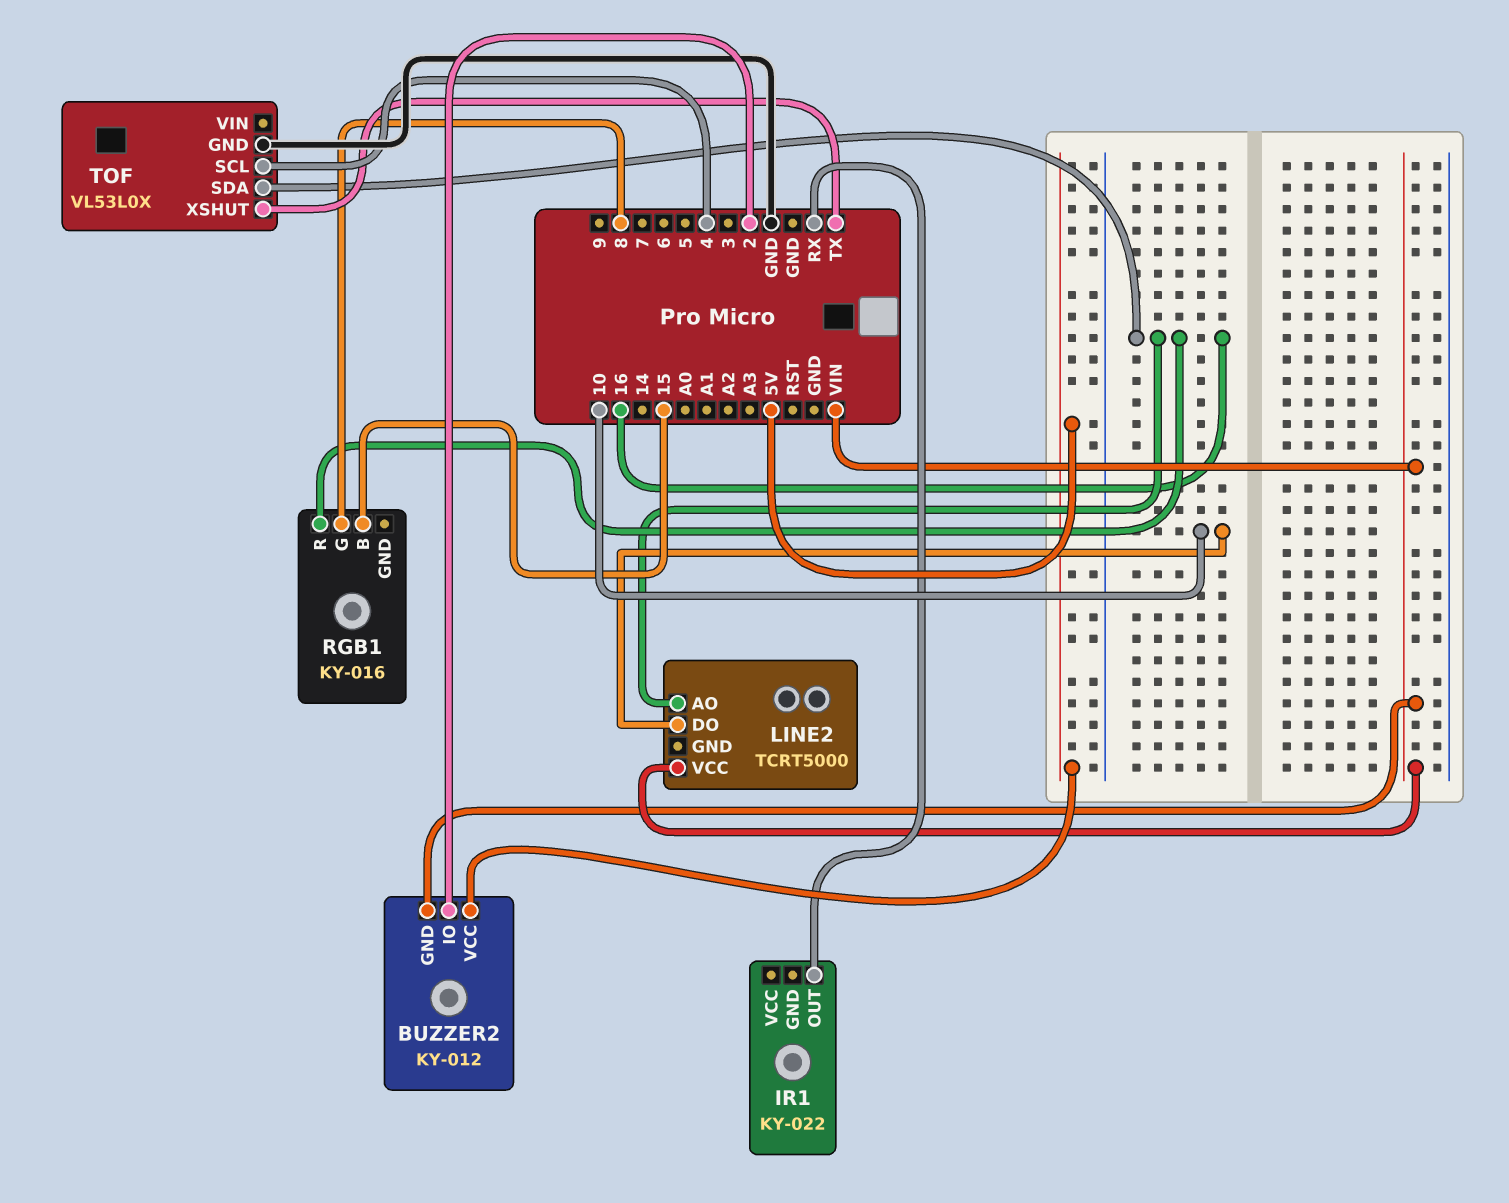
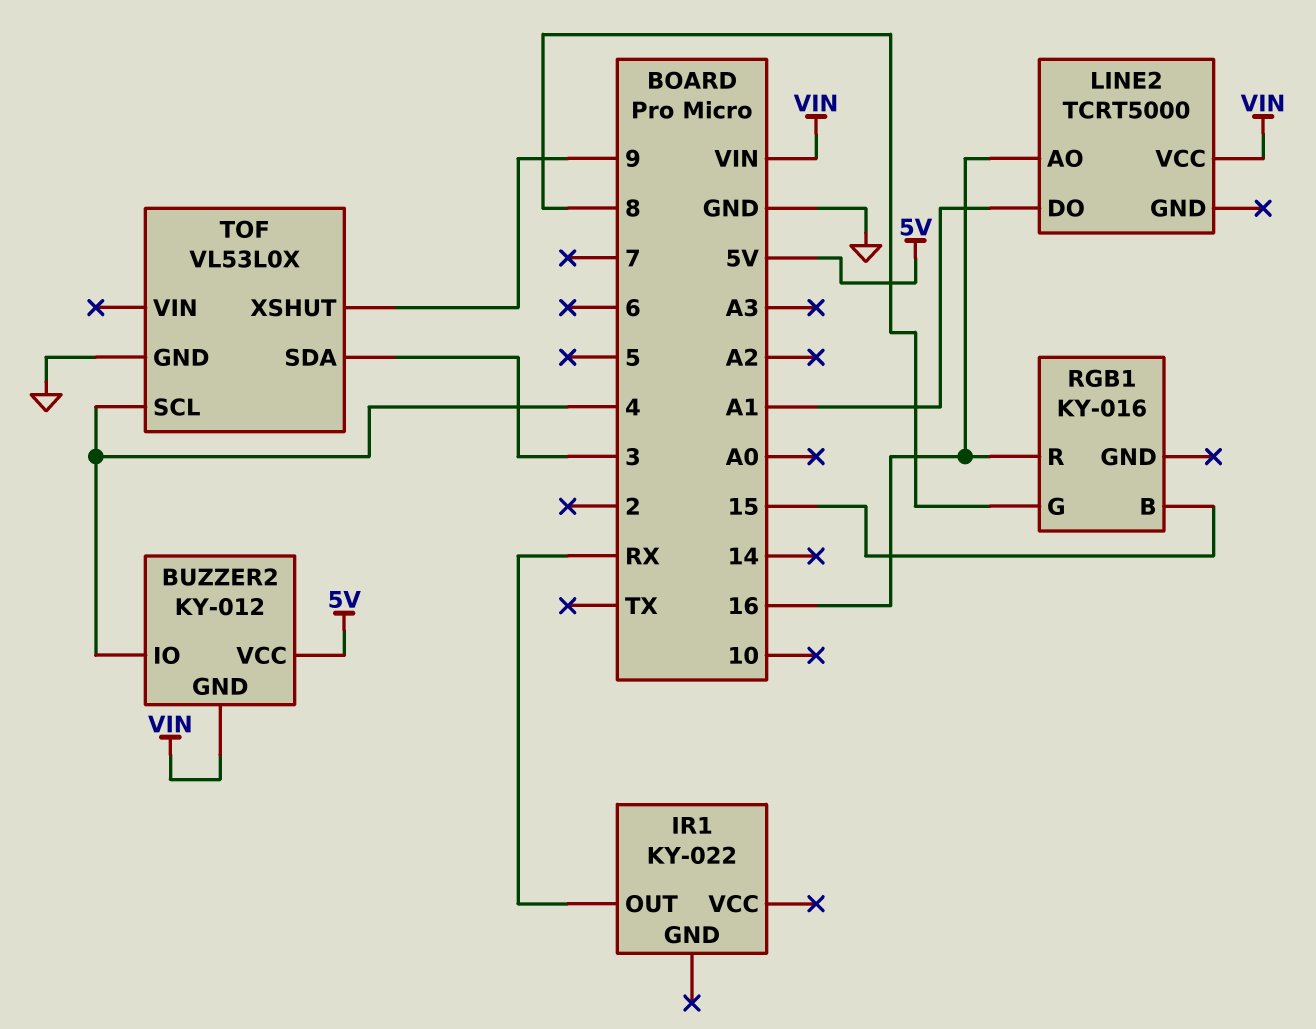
BUZZER2 pin IO: 2 -> 4
LINE2 pin DO: 10 -> A1
TOF pin SDA: 16 -> 3
TOF pin XSHUT: TX -> 9

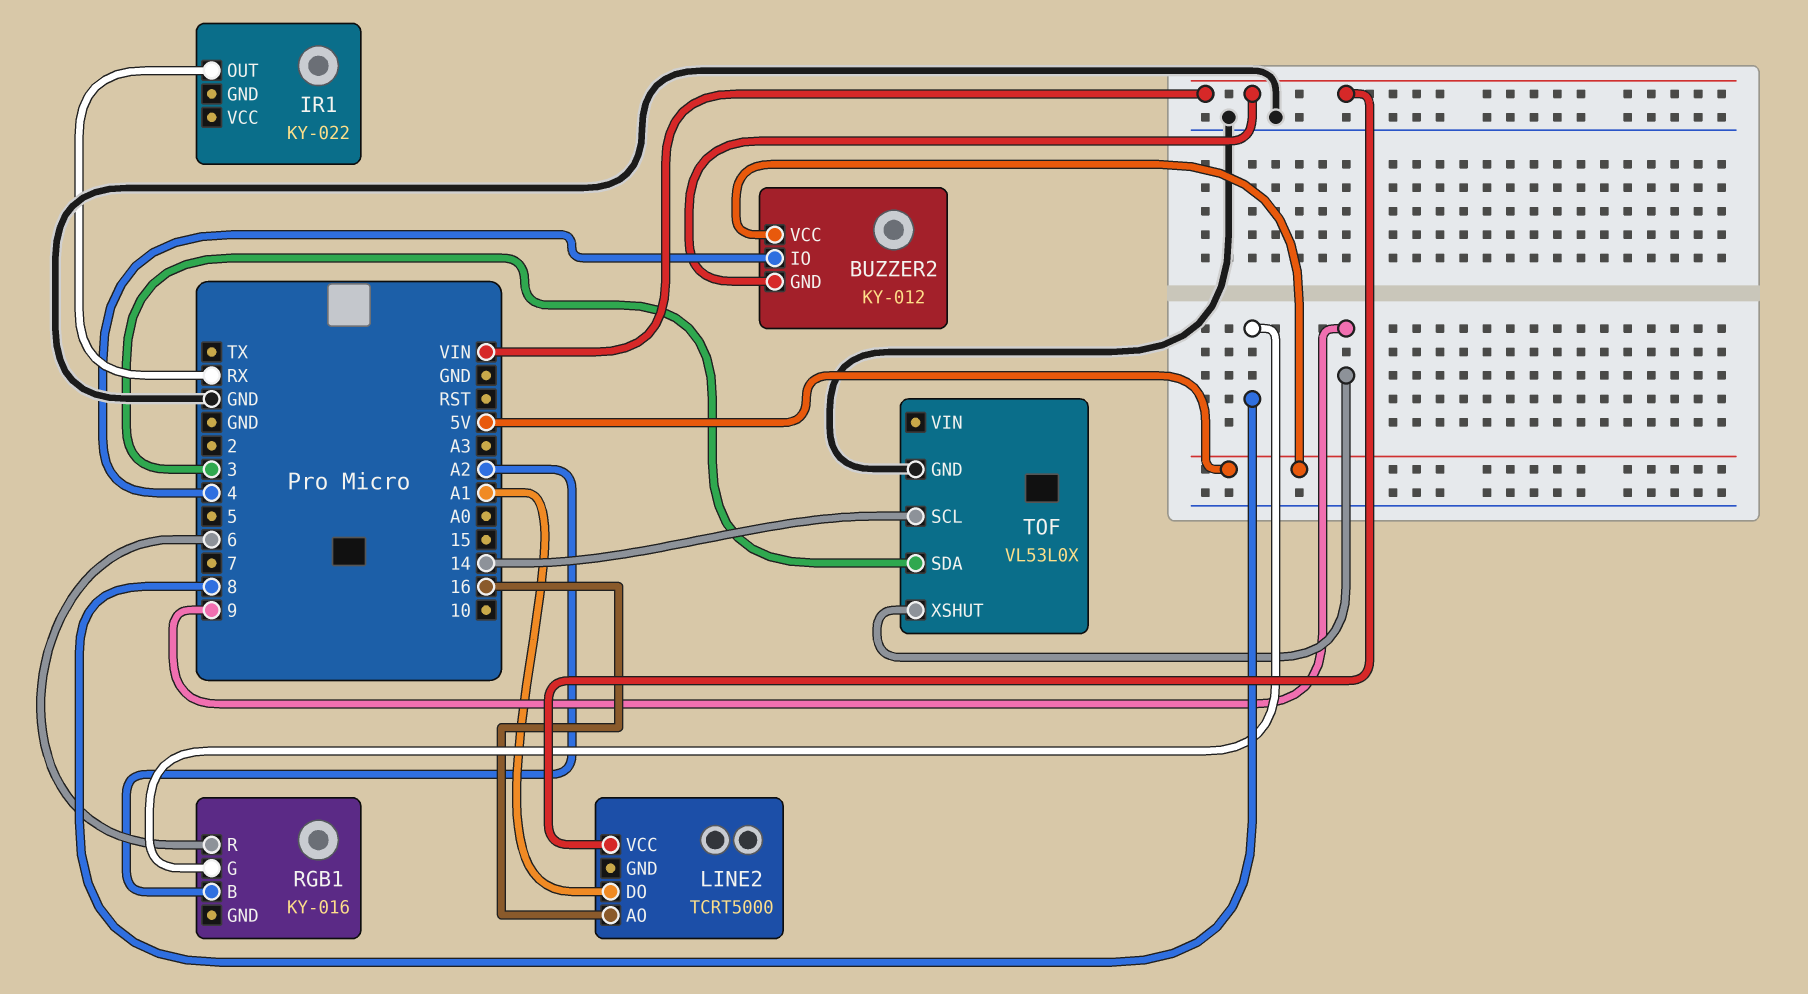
RGB1 pin B: 15 -> A2
RGB1 pin R: 16 -> 6
TOF pin SCL: 4 -> 14

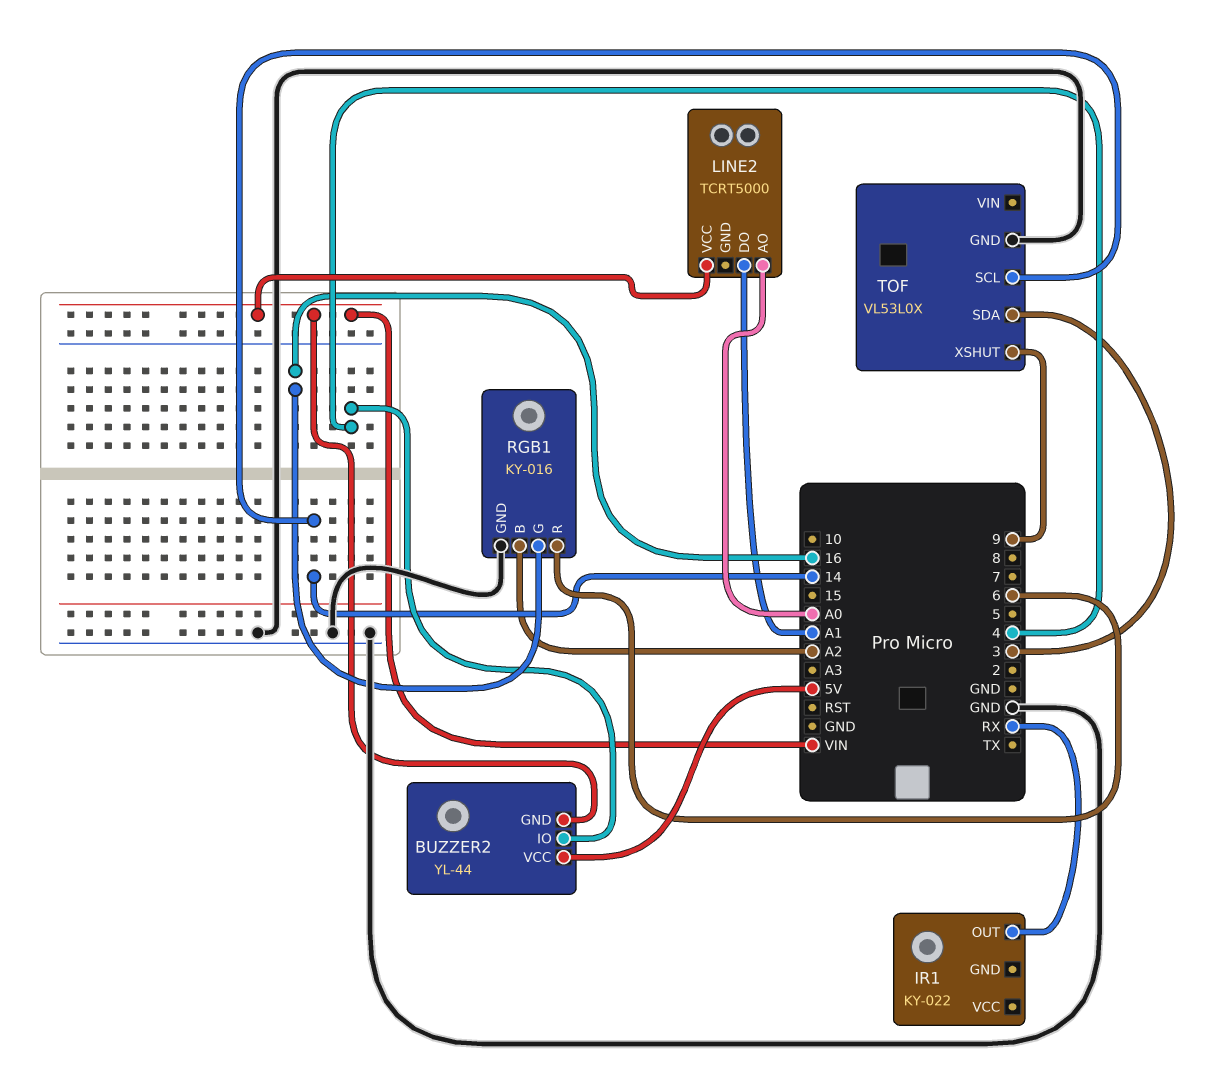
BUZZER2: KY-012 -> YL-44
LINE2 pin AO: 16 -> A0
RGB1 pin G: 8 -> 16
RGB1 pin GND: none -> GND

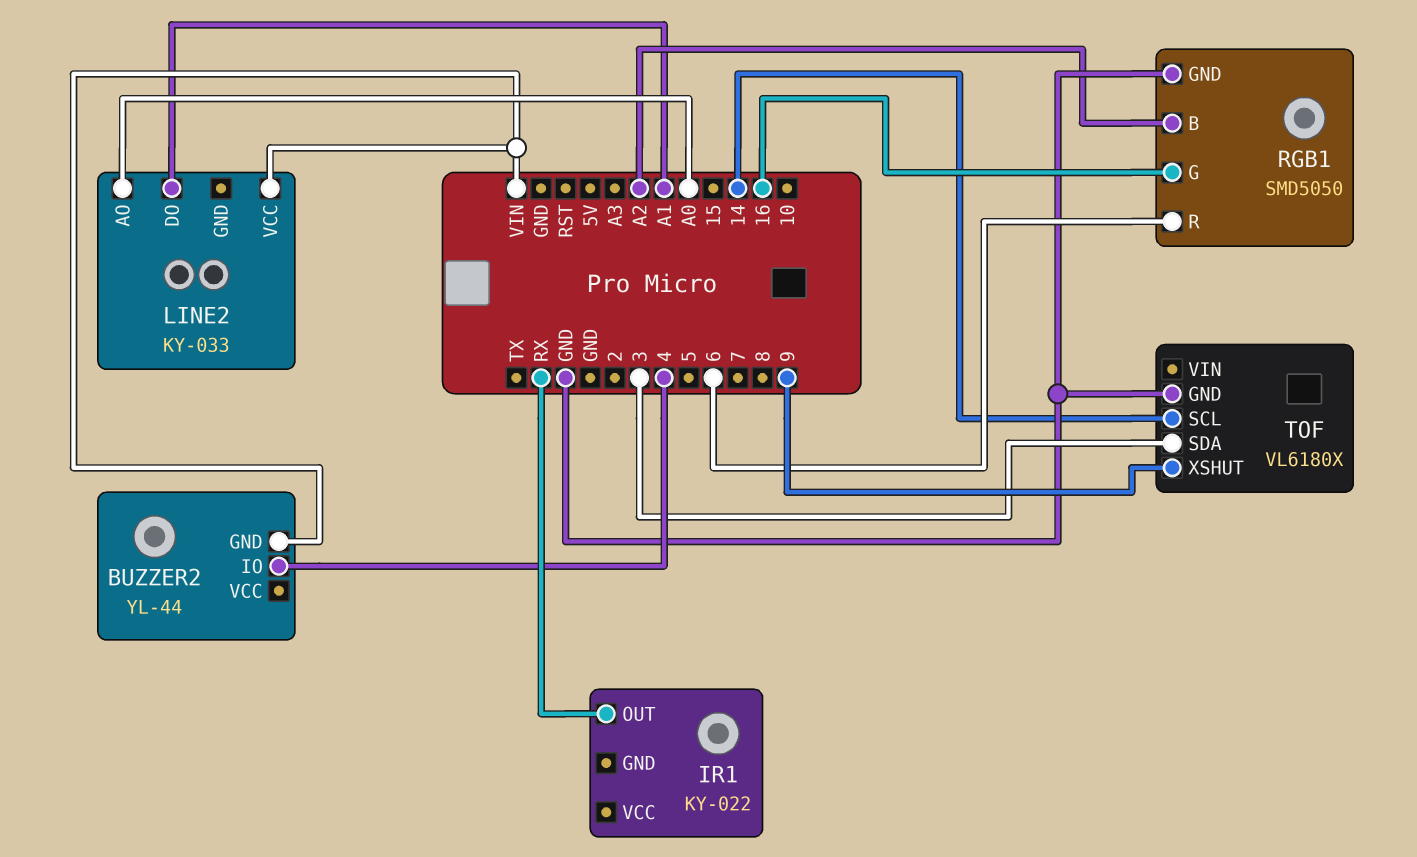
BUZZER2 pin VCC: 5V -> none
LINE2: TCRT5000 -> KY-033
RGB1: KY-016 -> SMD5050
TOF: VL53L0X -> VL6180X

